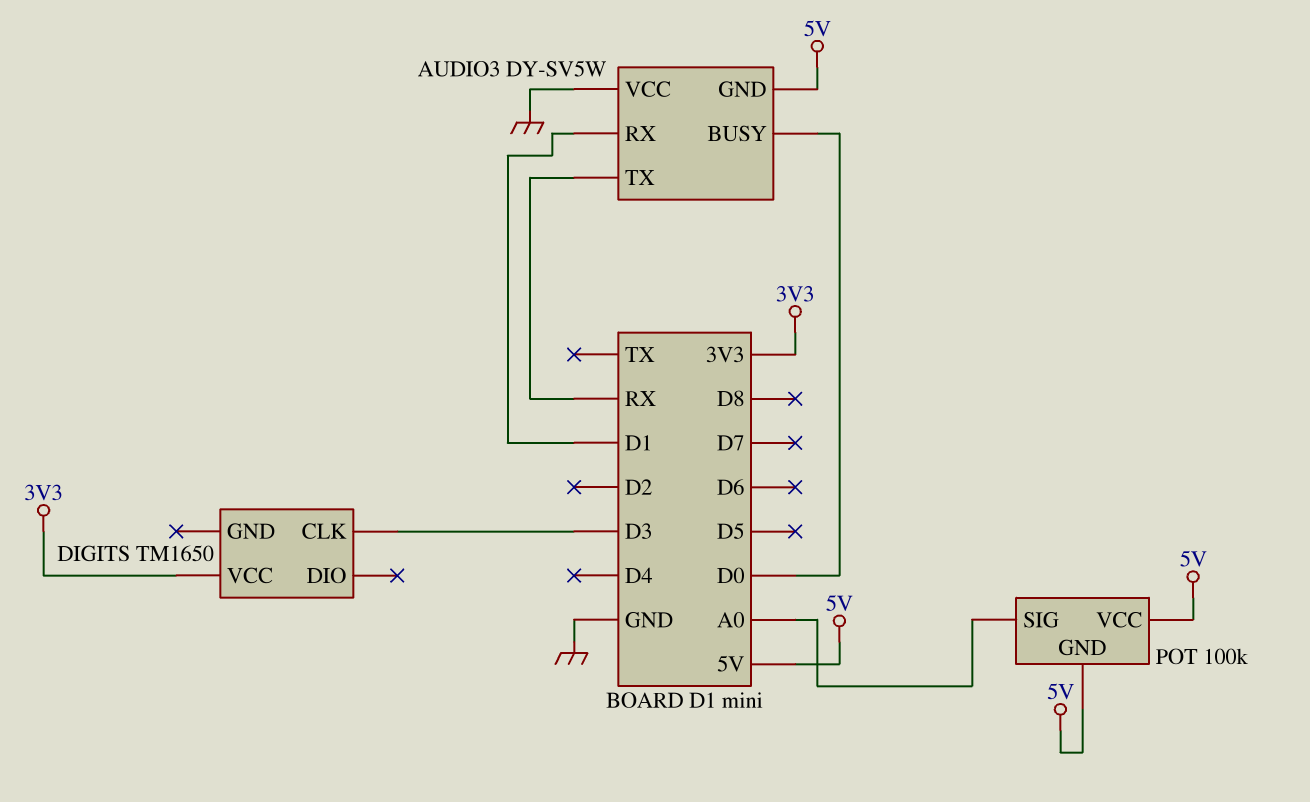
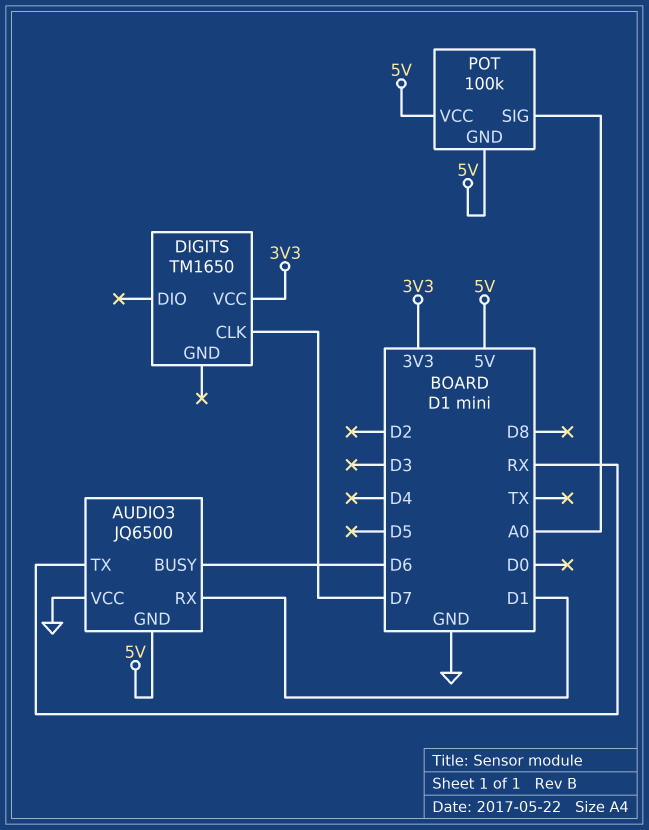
AUDIO3: DY-SV5W -> JQ6500
AUDIO3 pin BUSY: D0 -> D6
DIGITS pin CLK: D3 -> D7

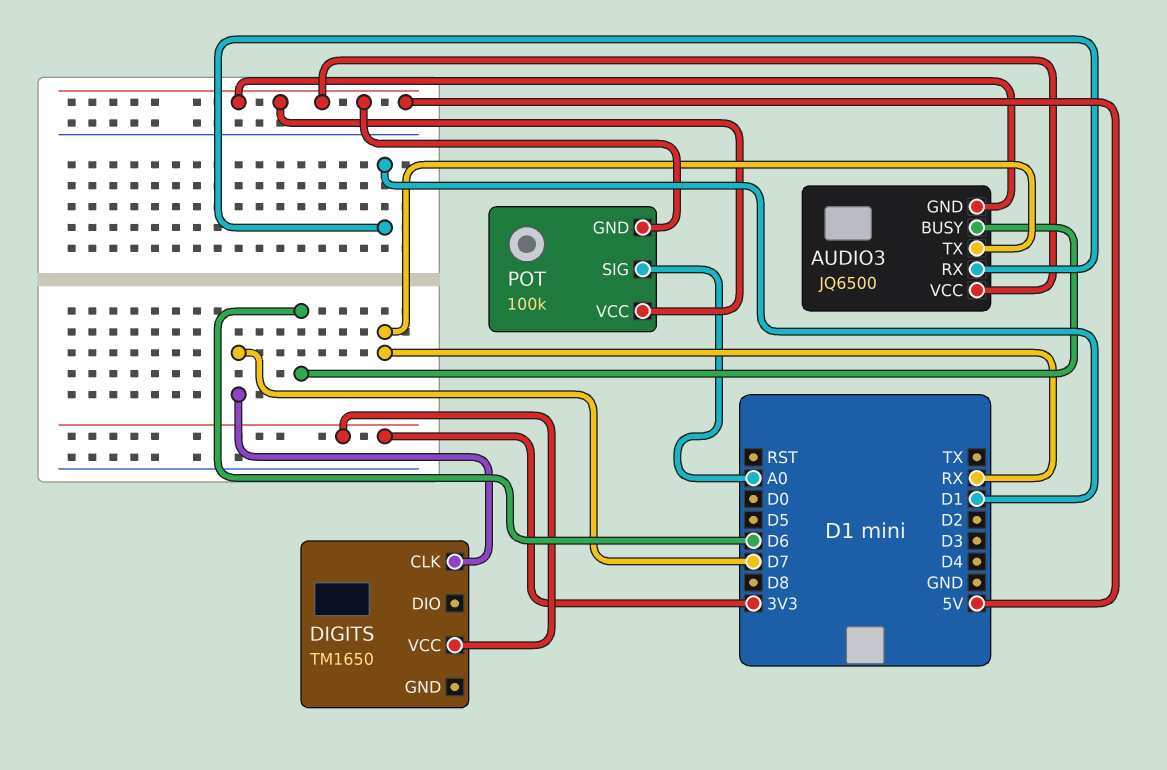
AUDIO3 pin VCC: GND -> 5V

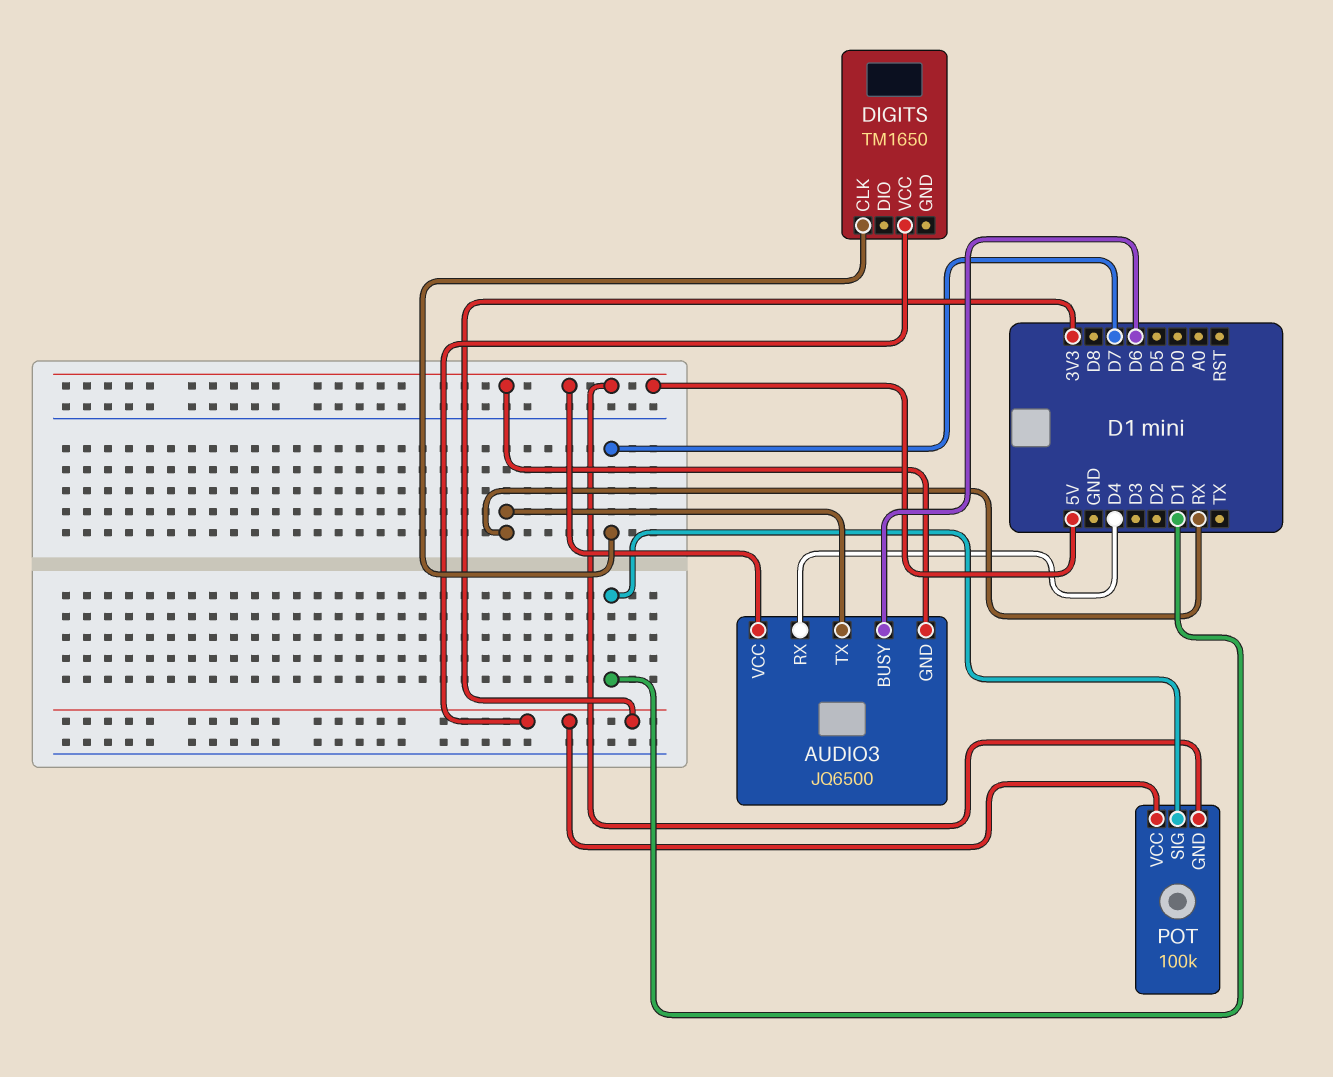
AUDIO3 pin RX: D1 -> D4
POT pin SIG: A0 -> D1
POT pin VCC: 5V -> 3V3

